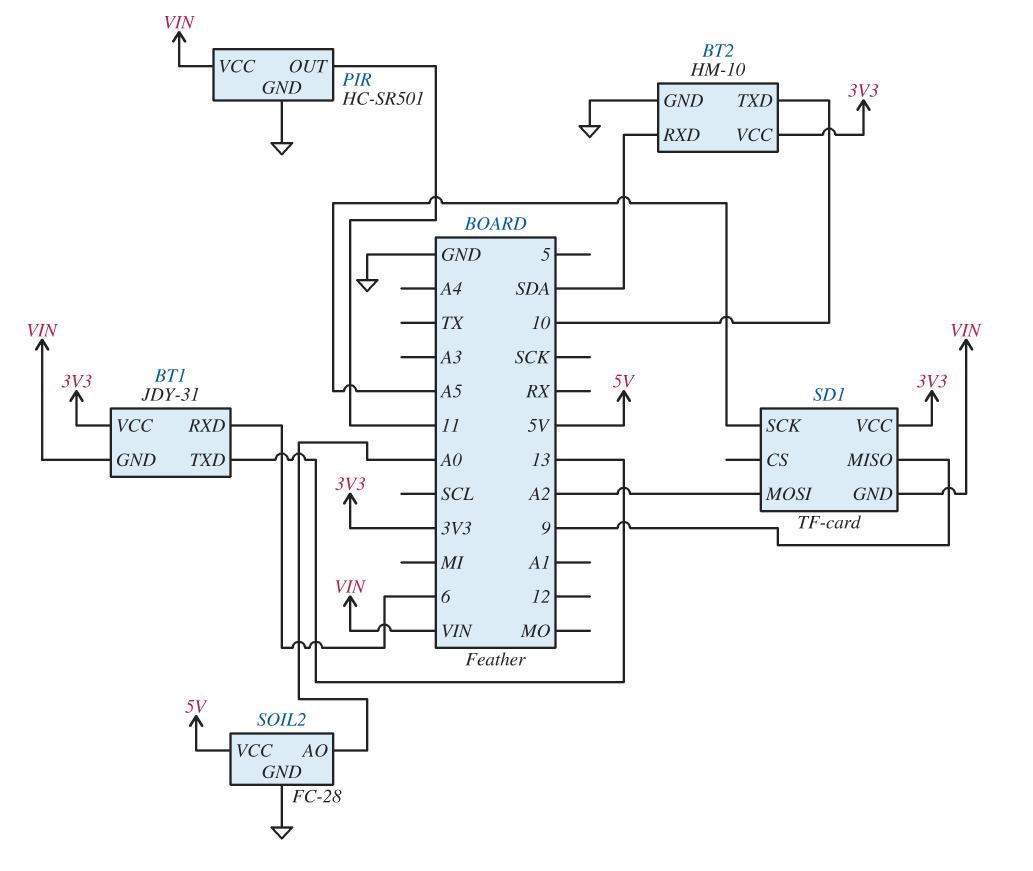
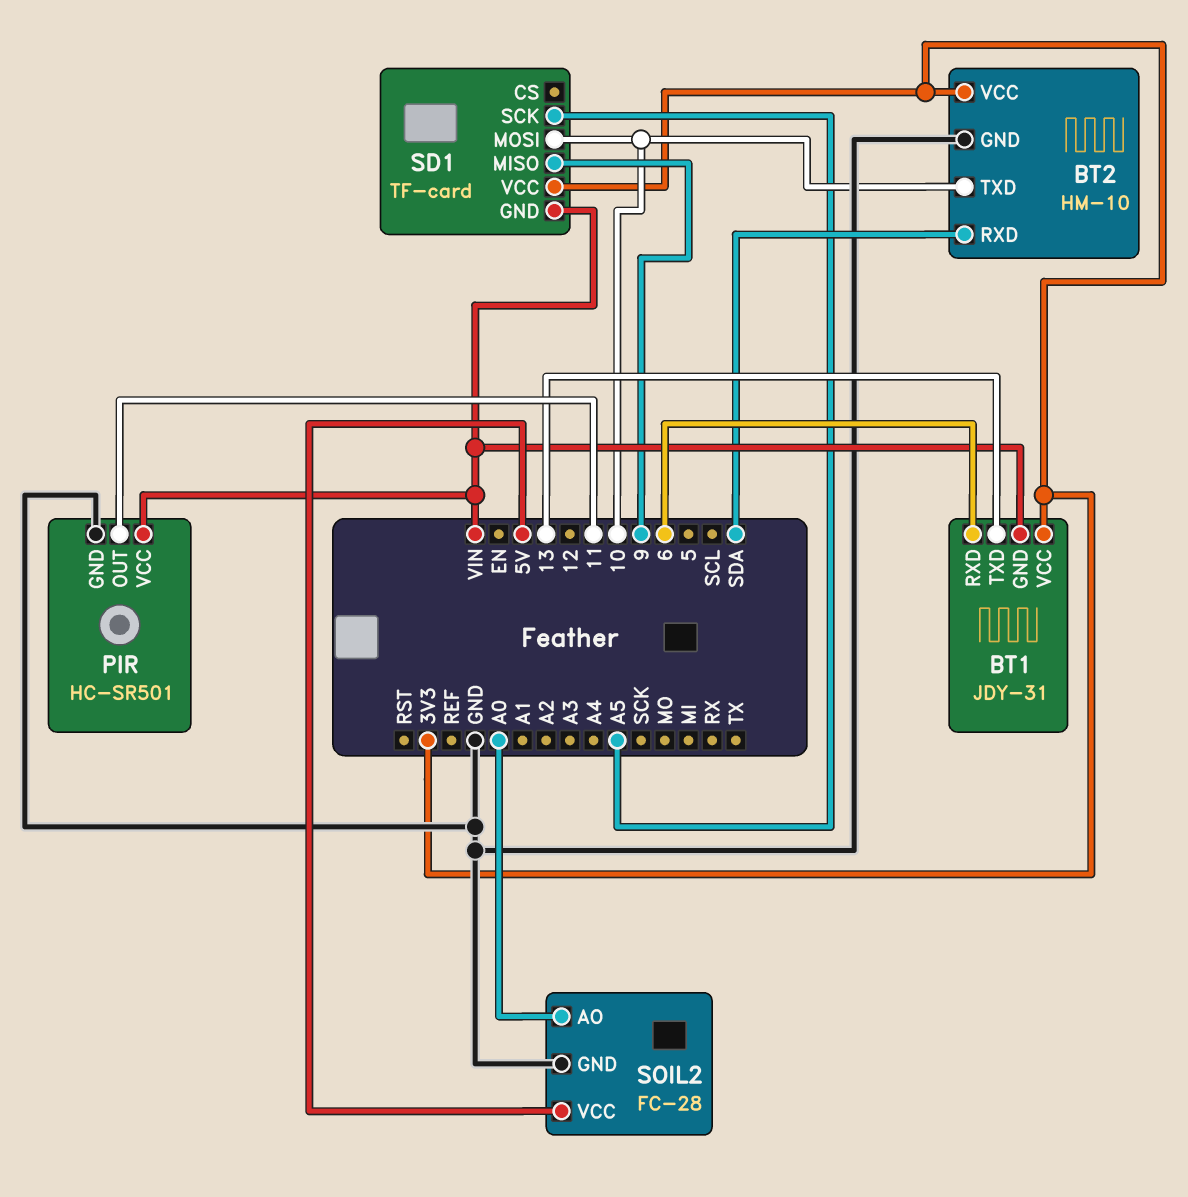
SD1 pin MOSI: A2 -> 10

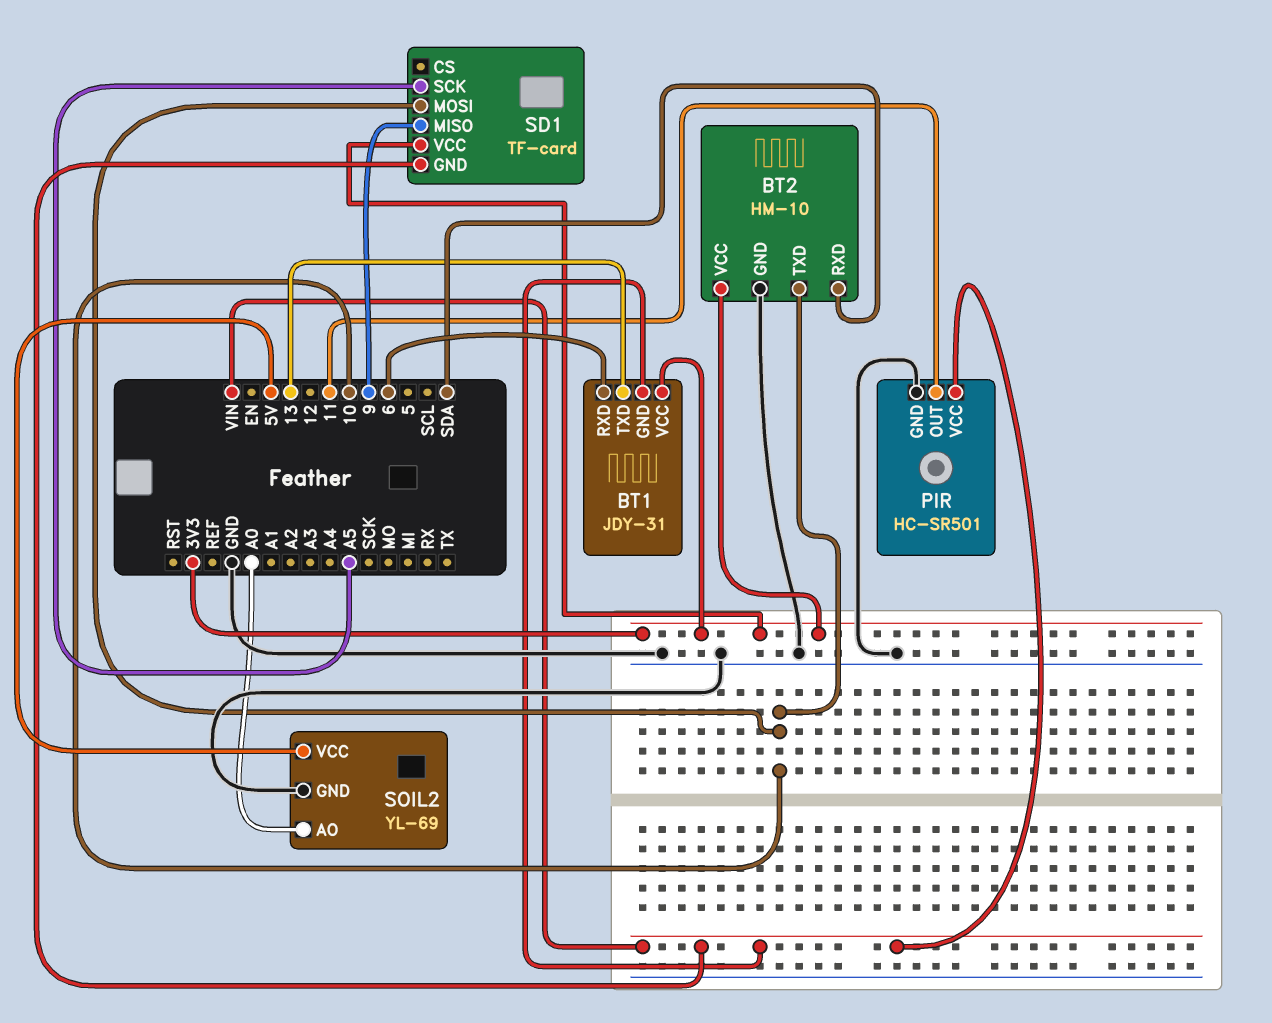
SOIL2: FC-28 -> YL-69

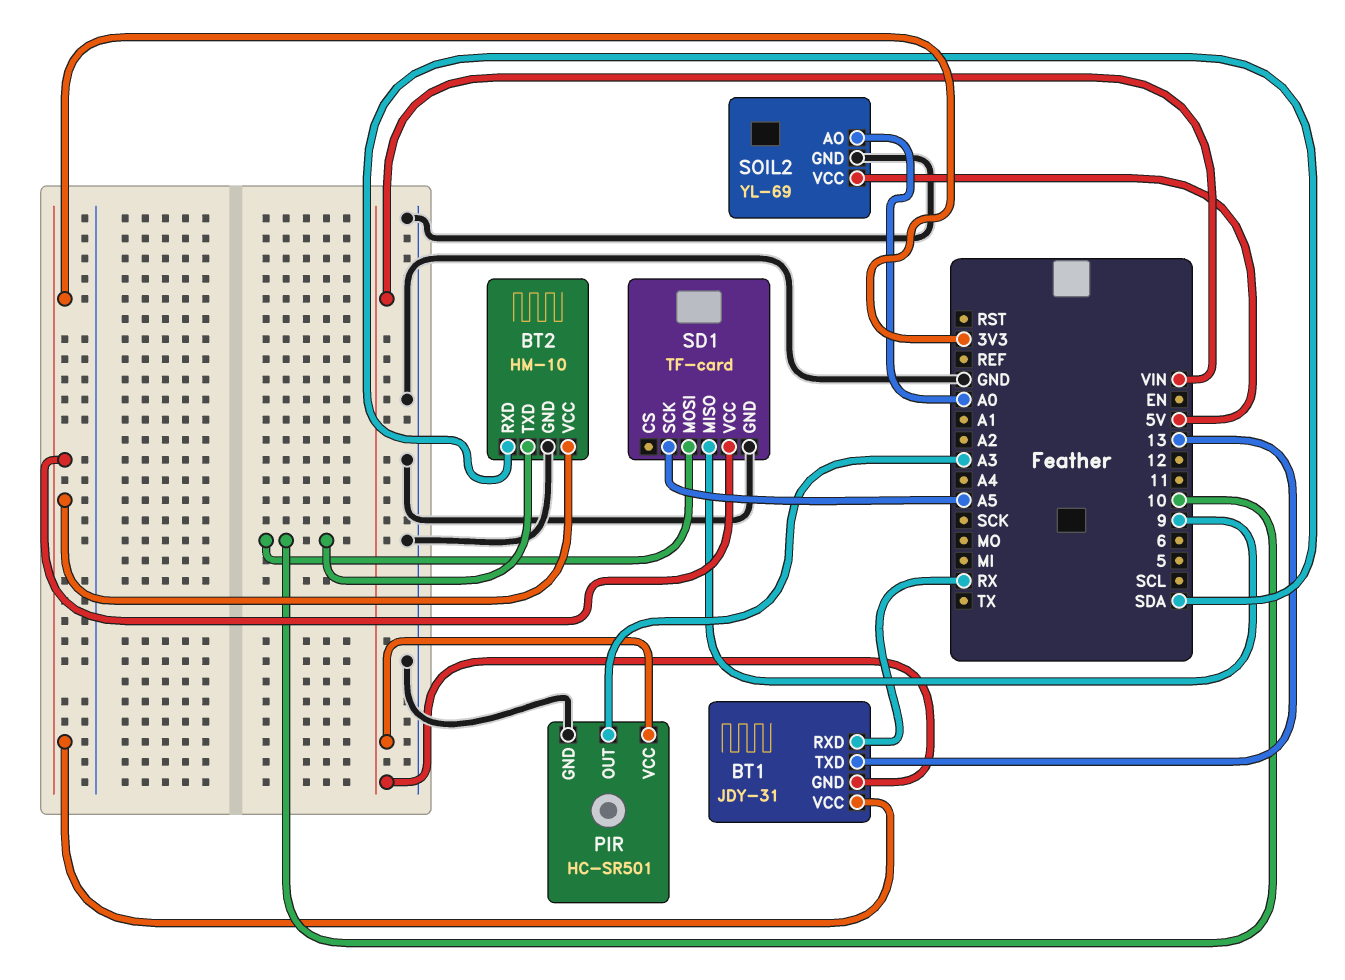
BT1 pin RXD: 6 -> RX
PIR pin OUT: 11 -> A3
SD1 pin GND: VIN -> GND

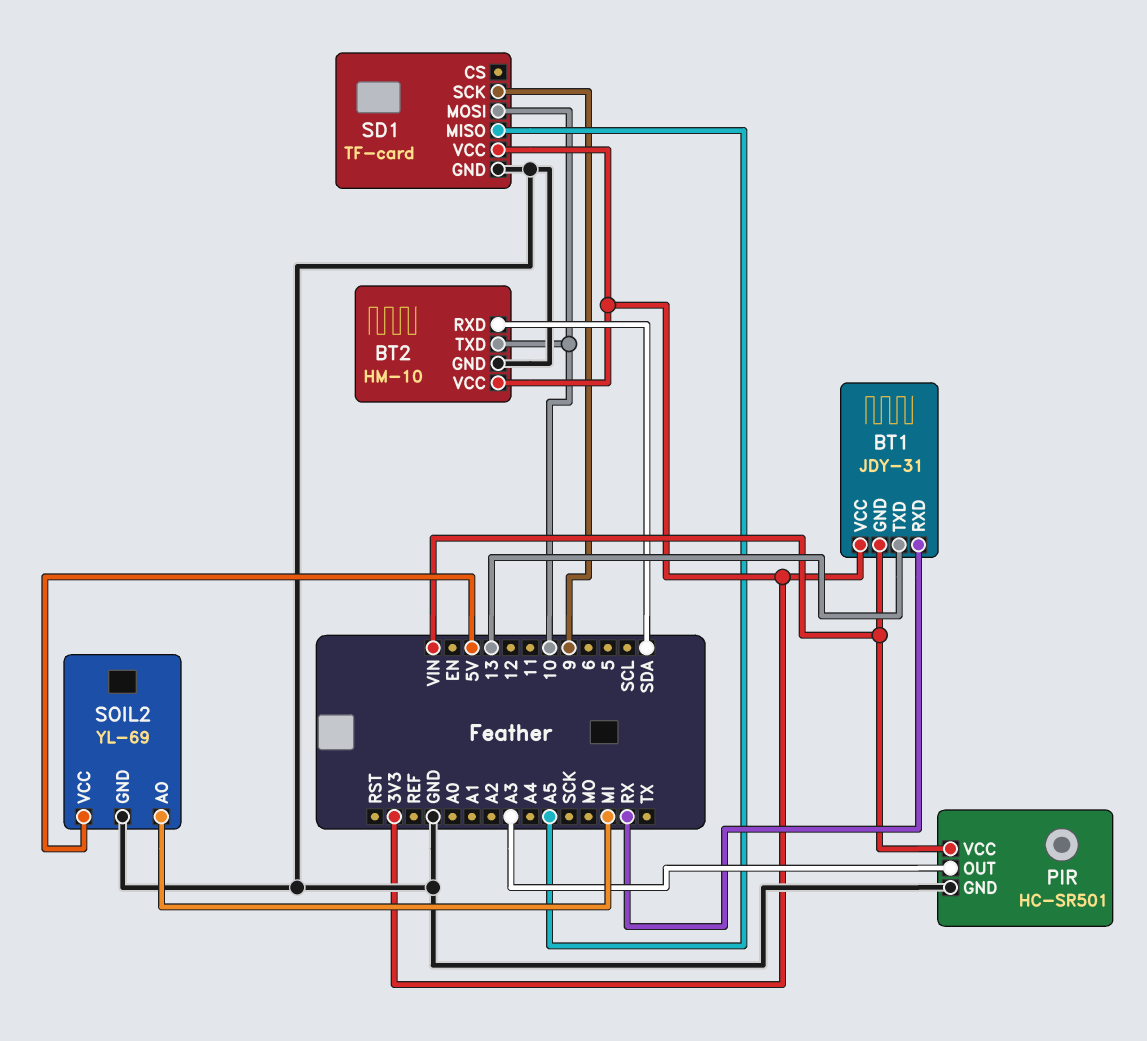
SD1 pin MISO: 9 -> A5
SD1 pin SCK: A5 -> 9
SOIL2 pin AO: A0 -> MI

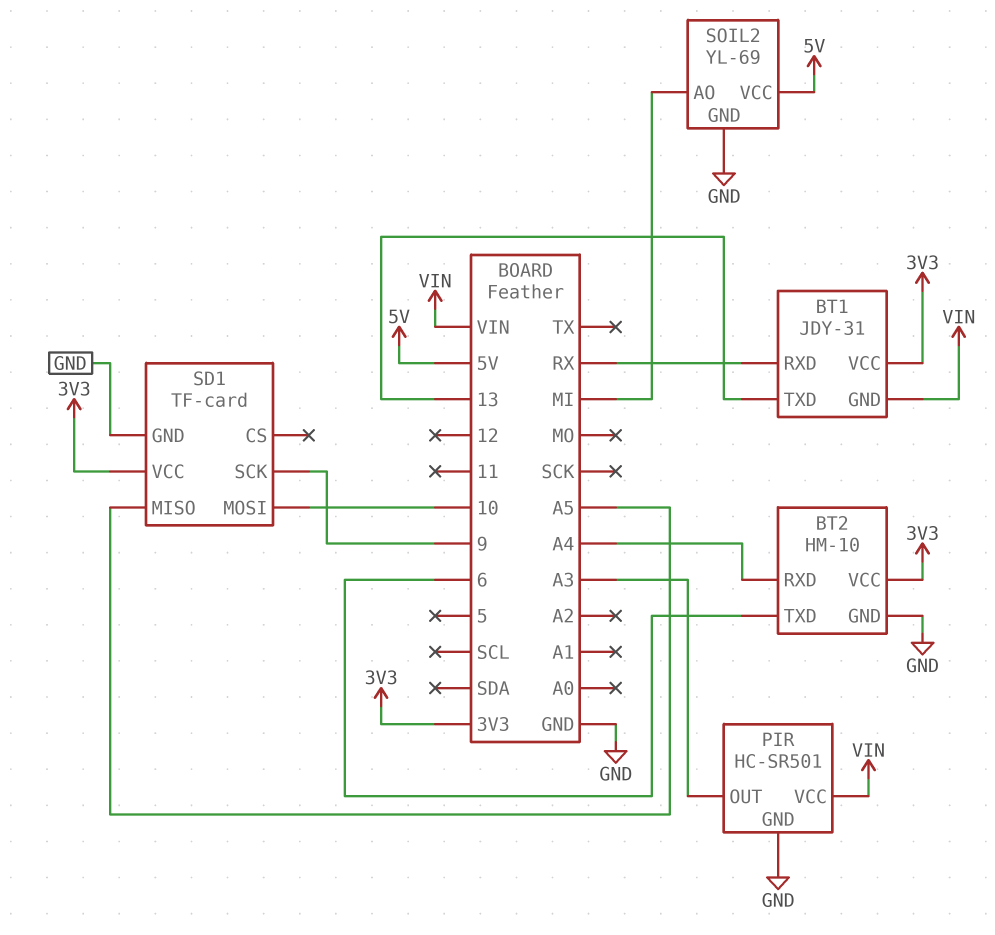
BT2 pin RXD: SDA -> A4
BT2 pin TXD: 10 -> 6

